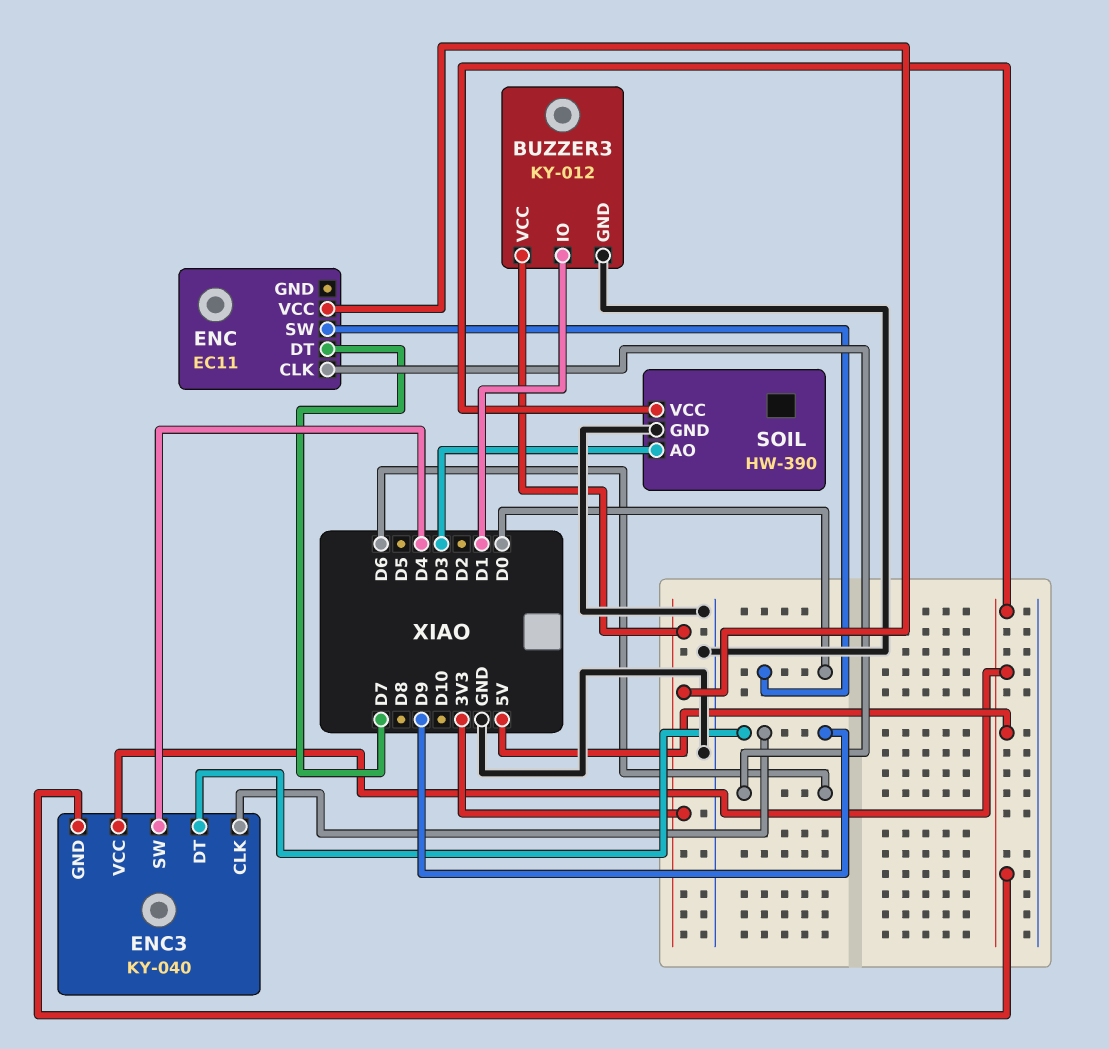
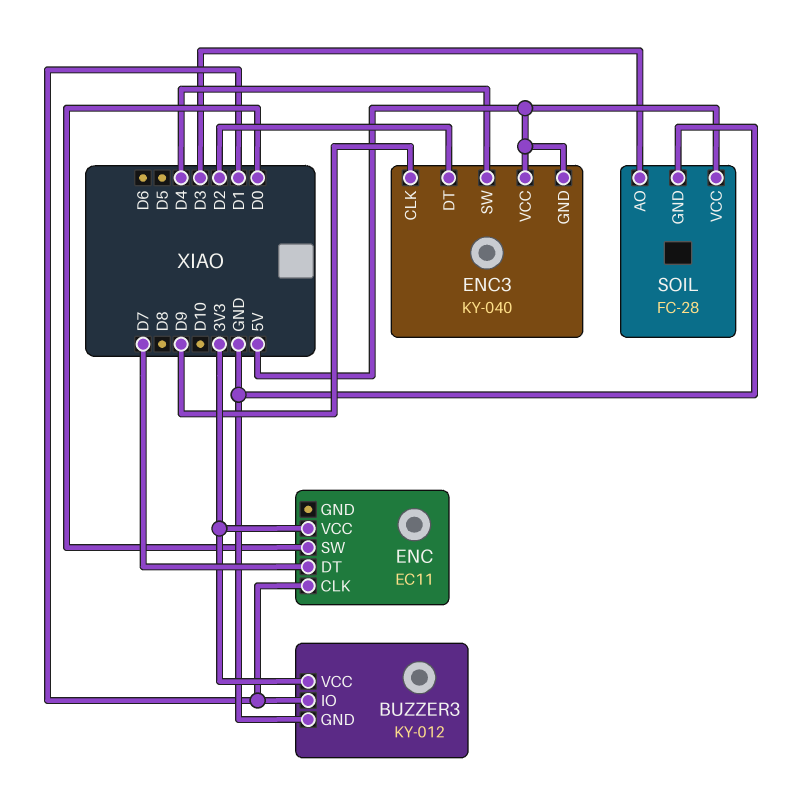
ENC pin CLK: D6 -> D1
ENC3 pin DT: D9 -> D2
SOIL: HW-390 -> FC-28

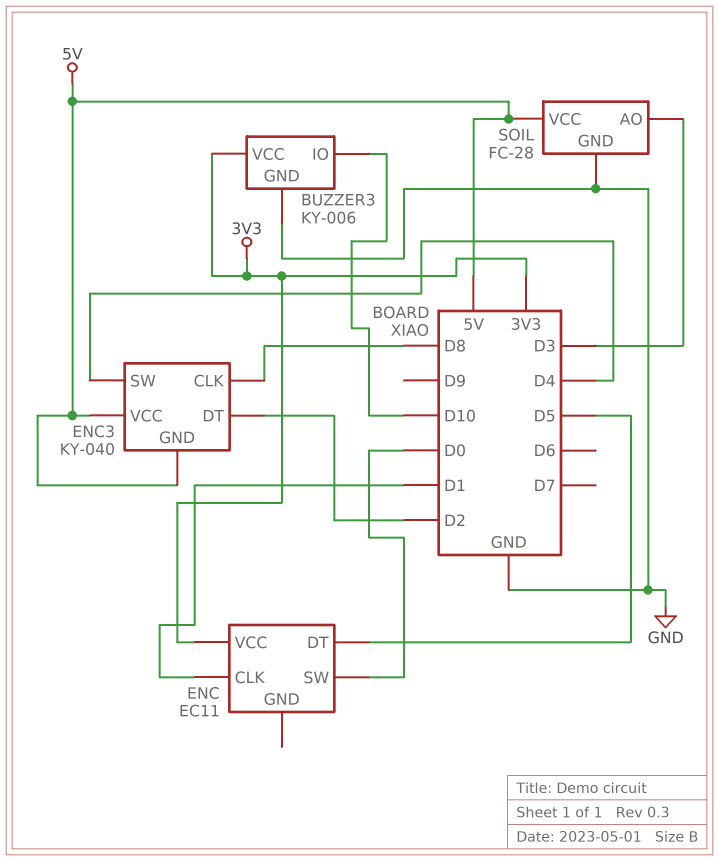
BUZZER3: KY-012 -> KY-006
BUZZER3 pin IO: D1 -> D10
ENC pin DT: D7 -> D5
ENC3 pin CLK: D9 -> D8

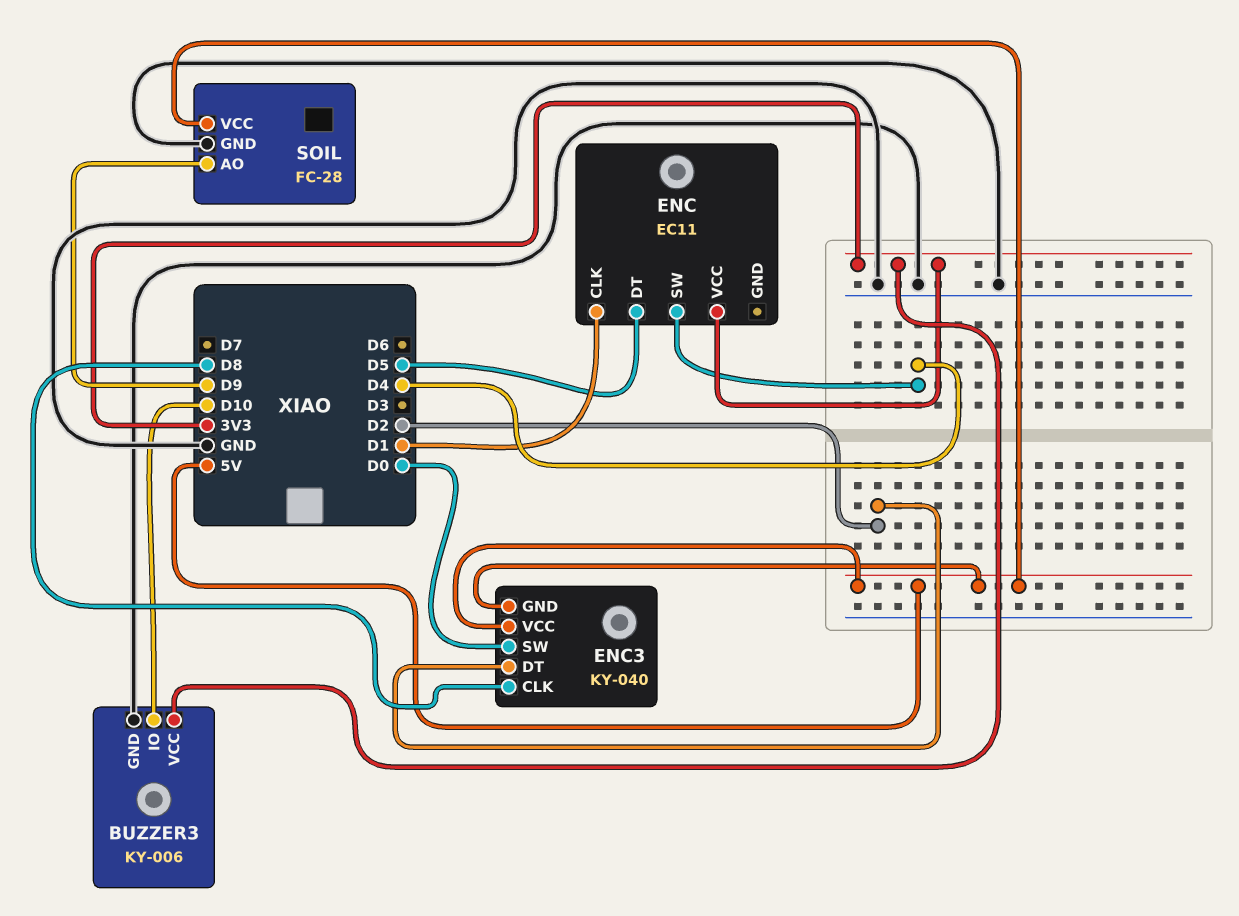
ENC pin SW: D0 -> D4
ENC3 pin SW: D4 -> D0
SOIL pin AO: D3 -> D9

